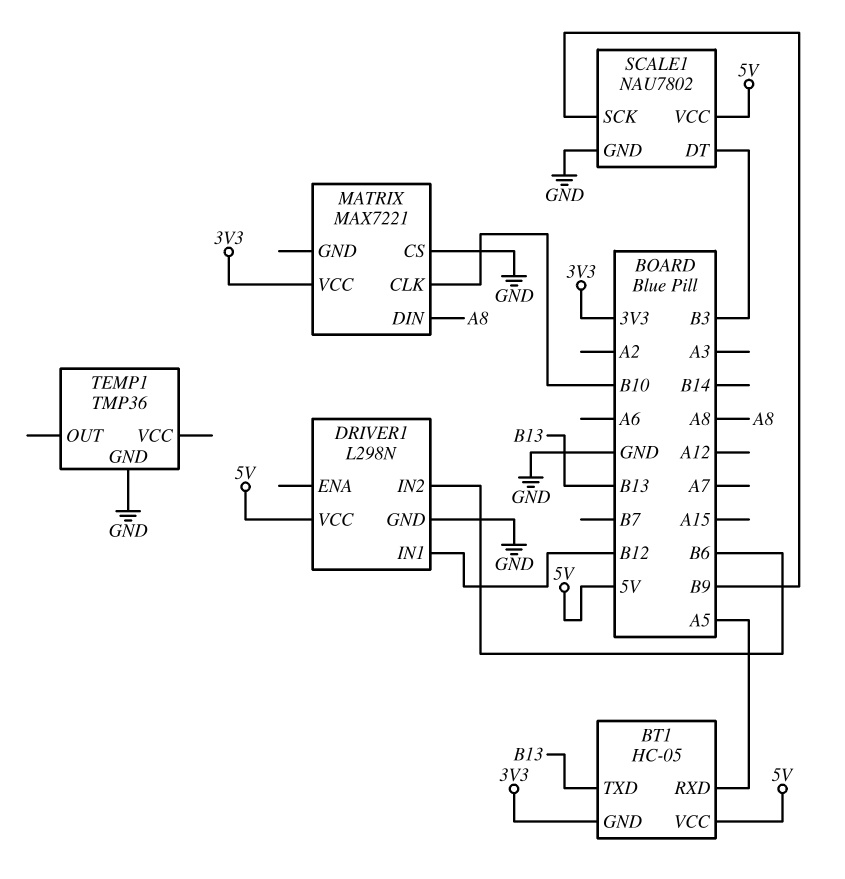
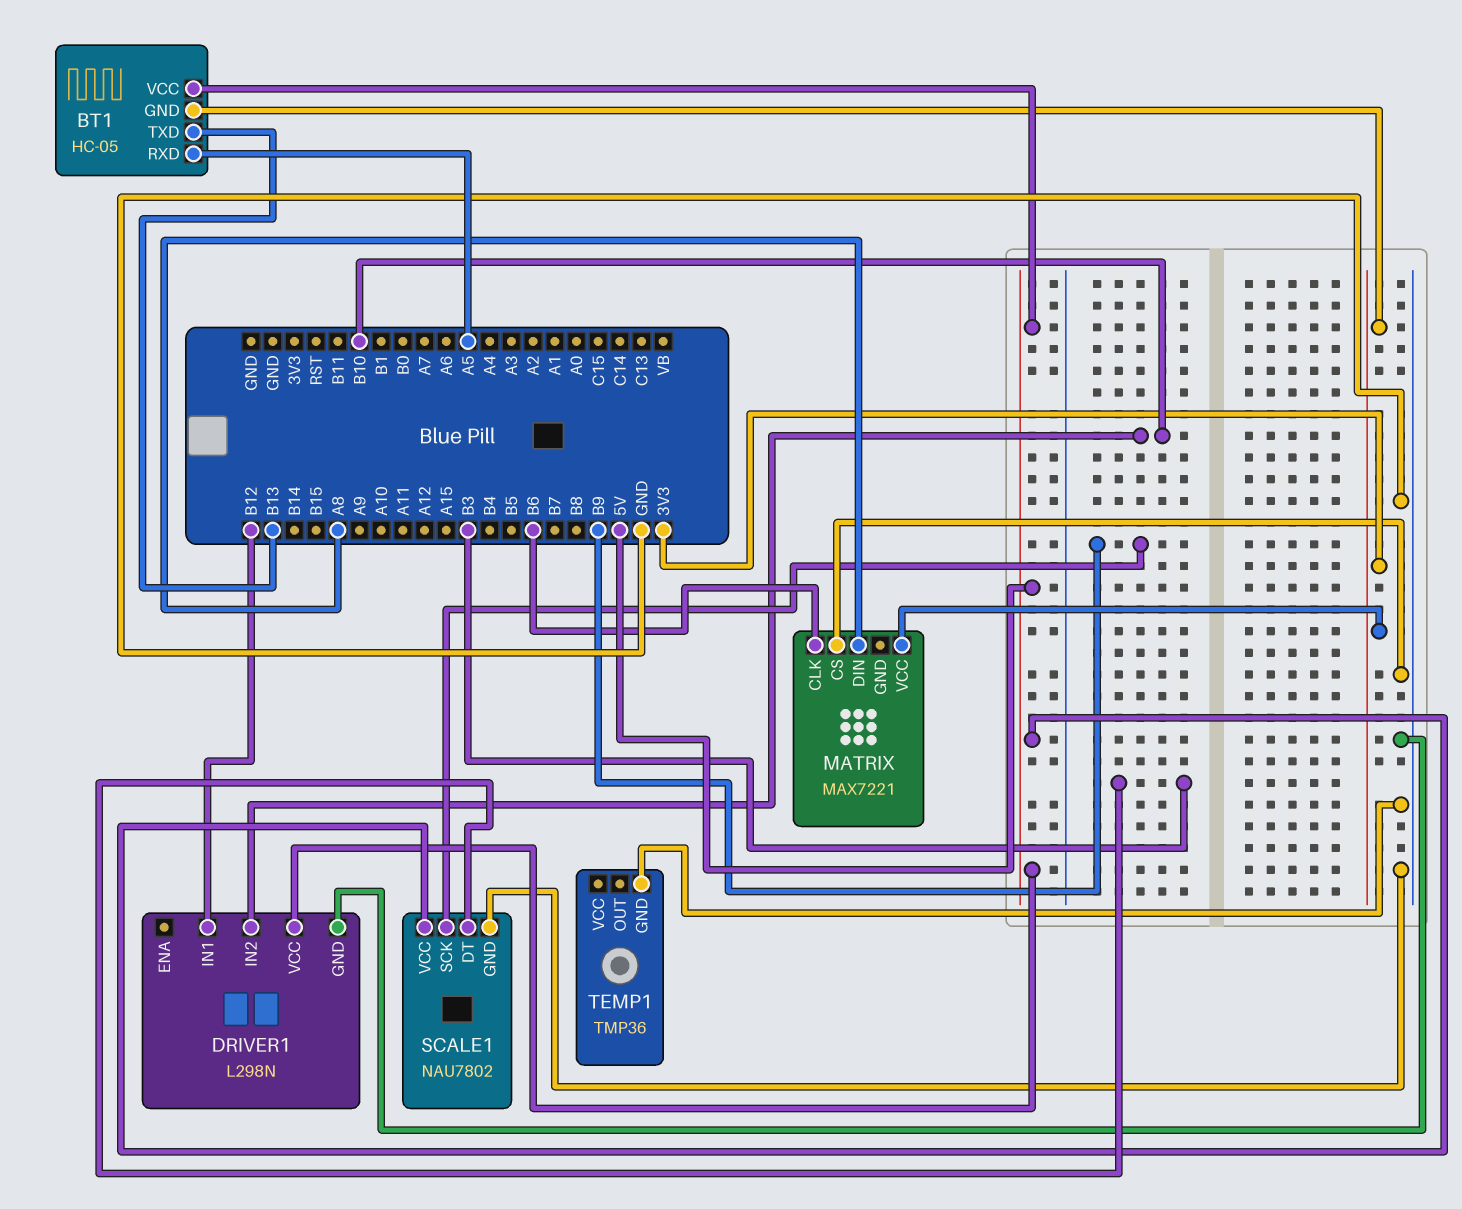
DRIVER1 pin IN2: B6 -> B10
MATRIX pin CLK: B10 -> B6

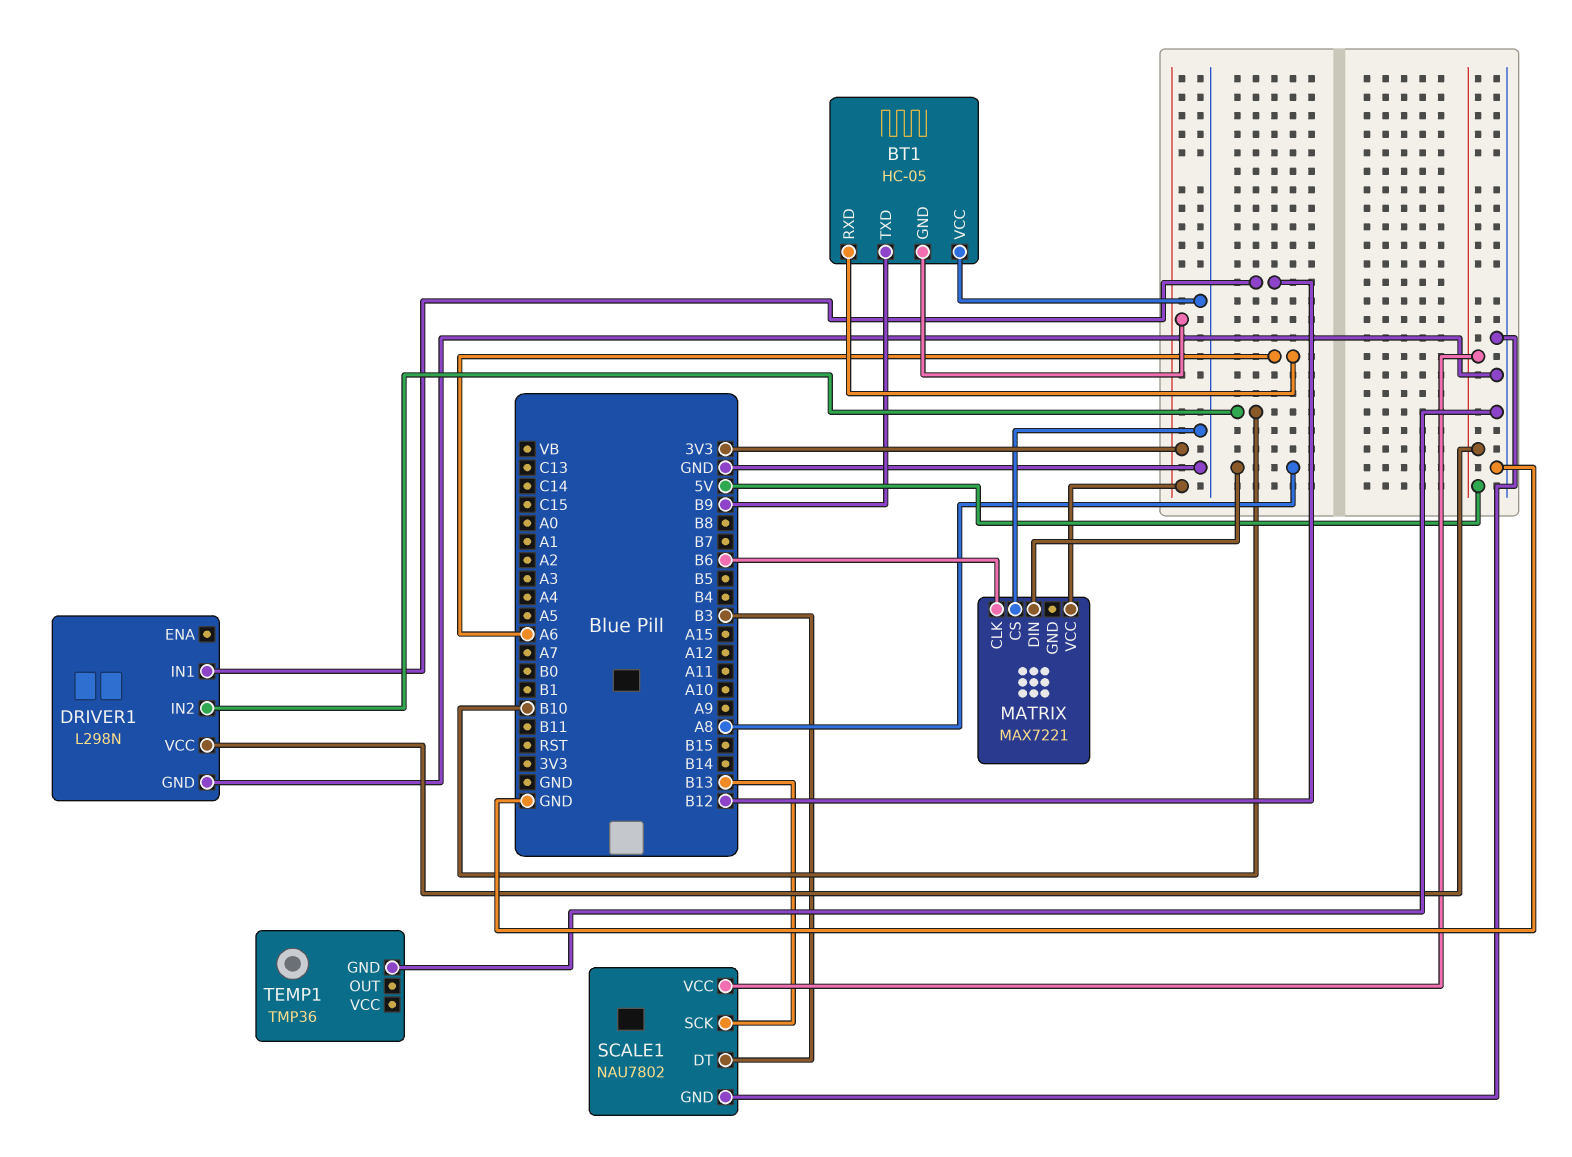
BT1 pin RXD: A5 -> A6
BT1 pin TXD: B13 -> B9
BT1 pin VCC: 5V -> GND
SCALE1 pin SCK: B9 -> B13

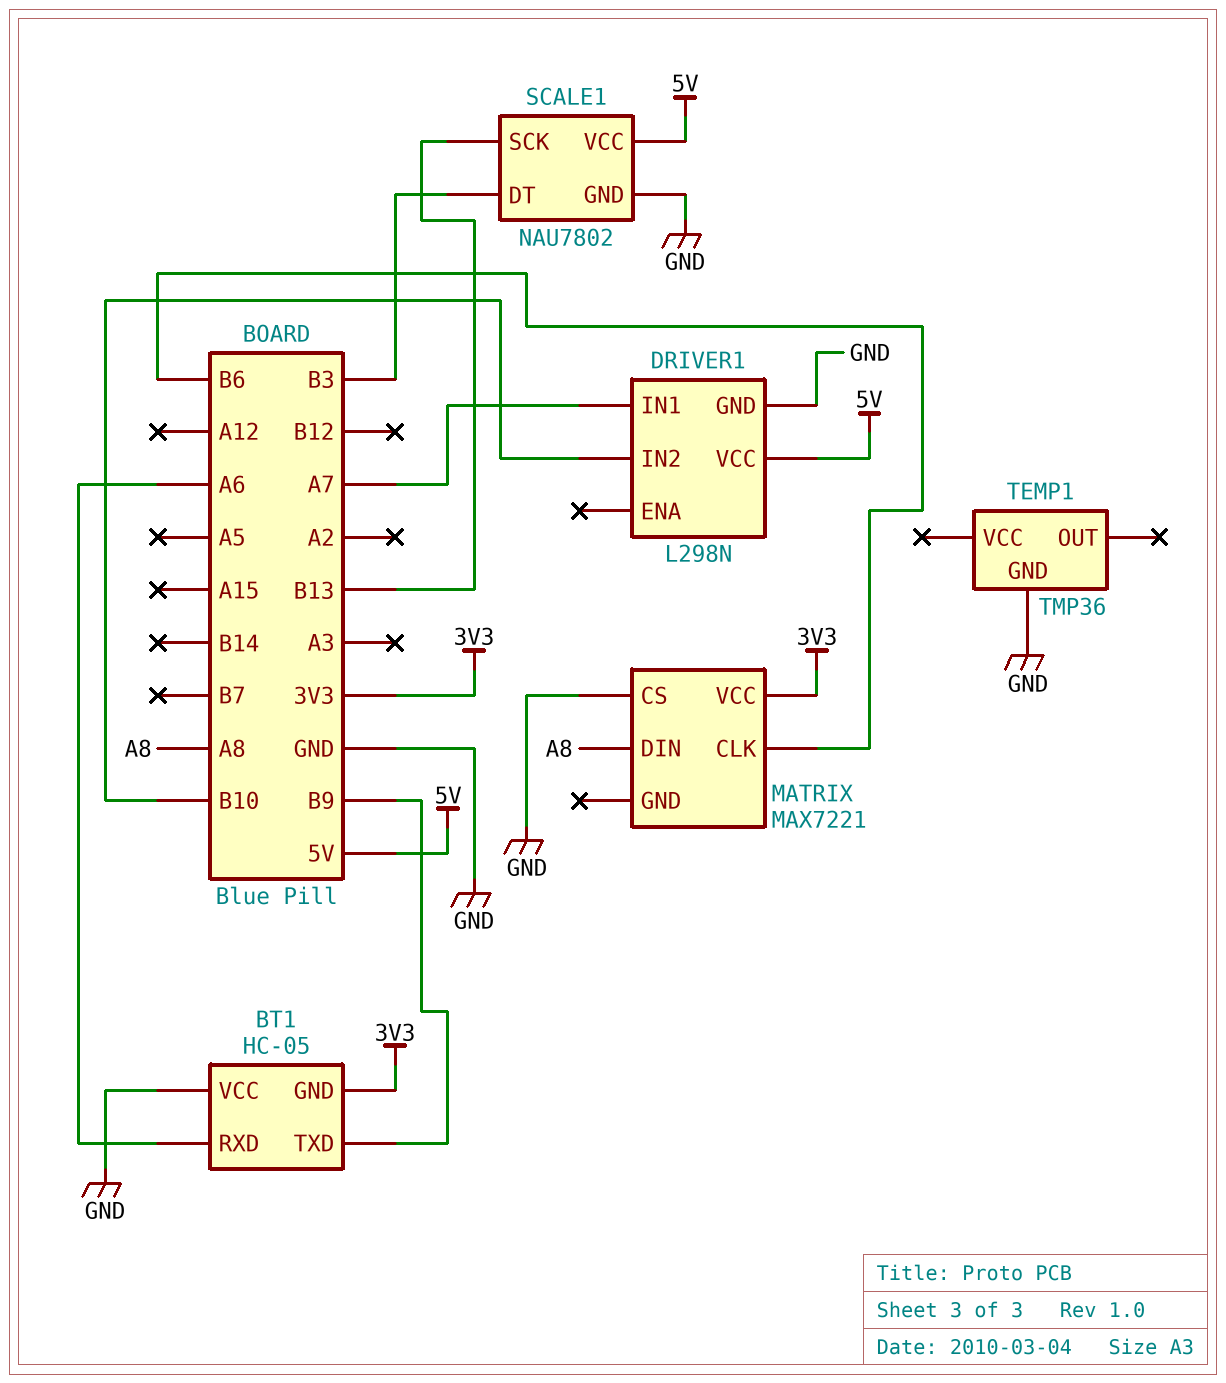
DRIVER1 pin IN1: B12 -> A7

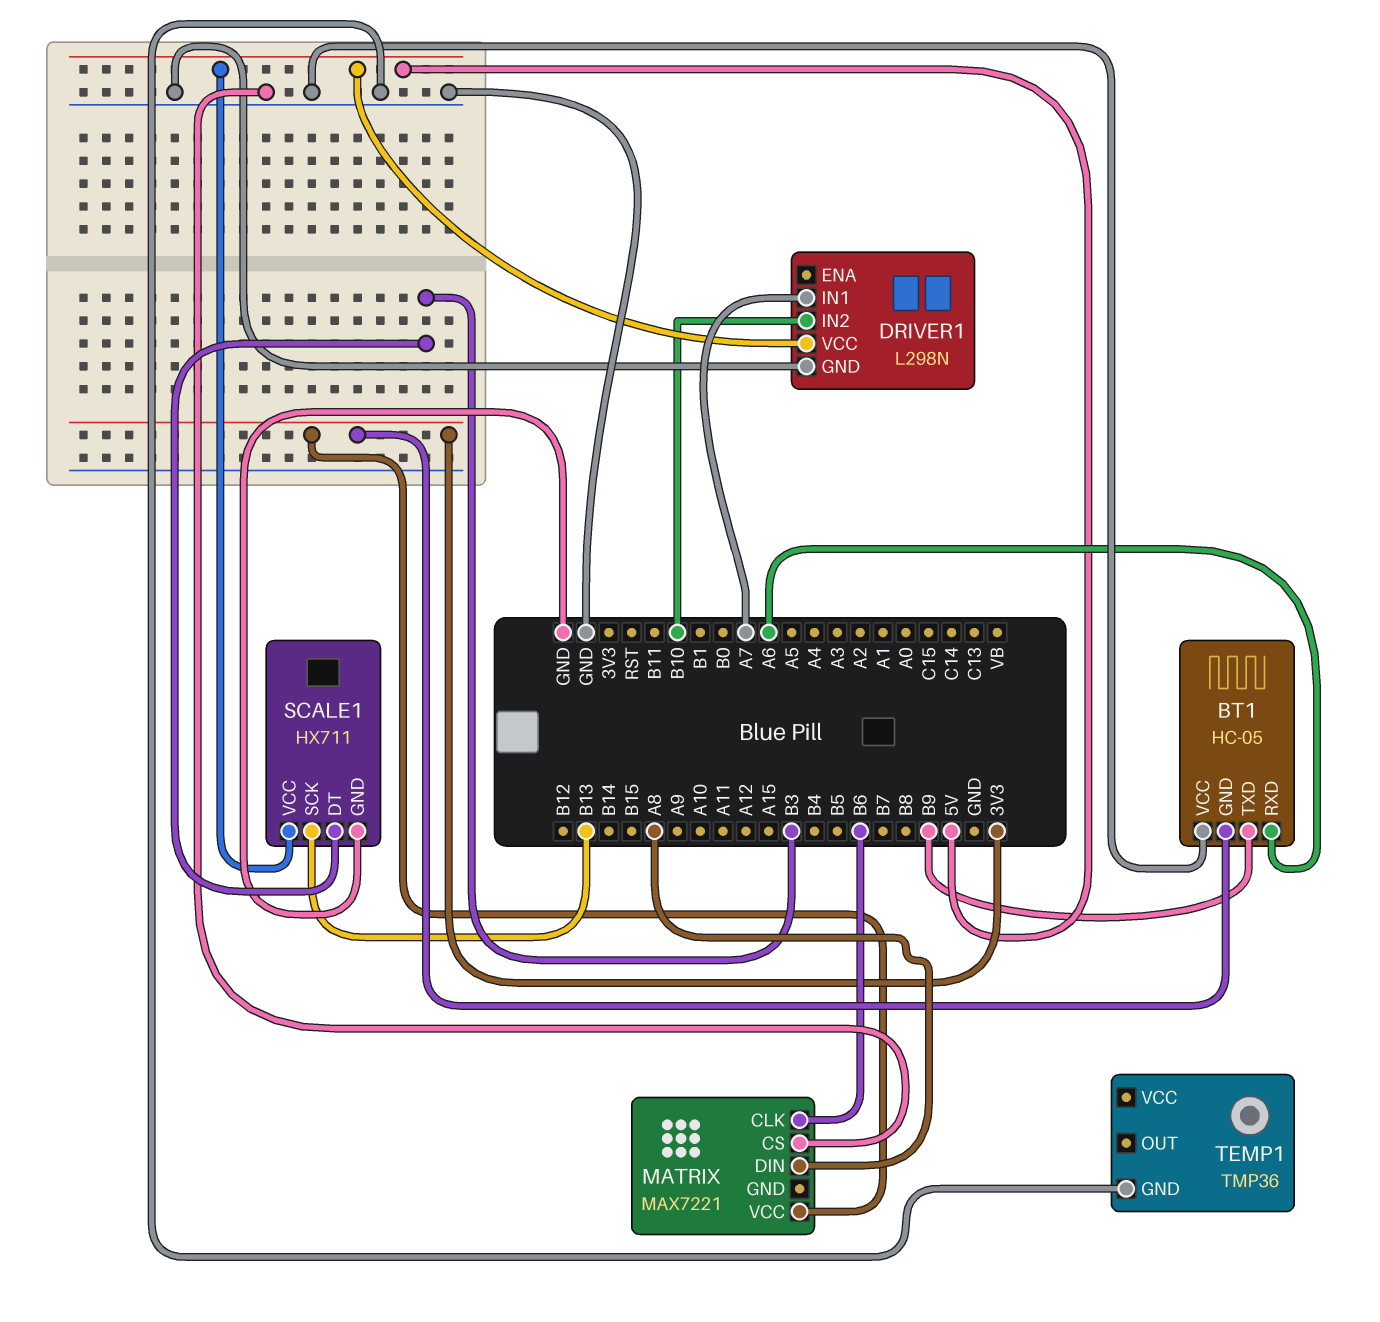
SCALE1: NAU7802 -> HX711

